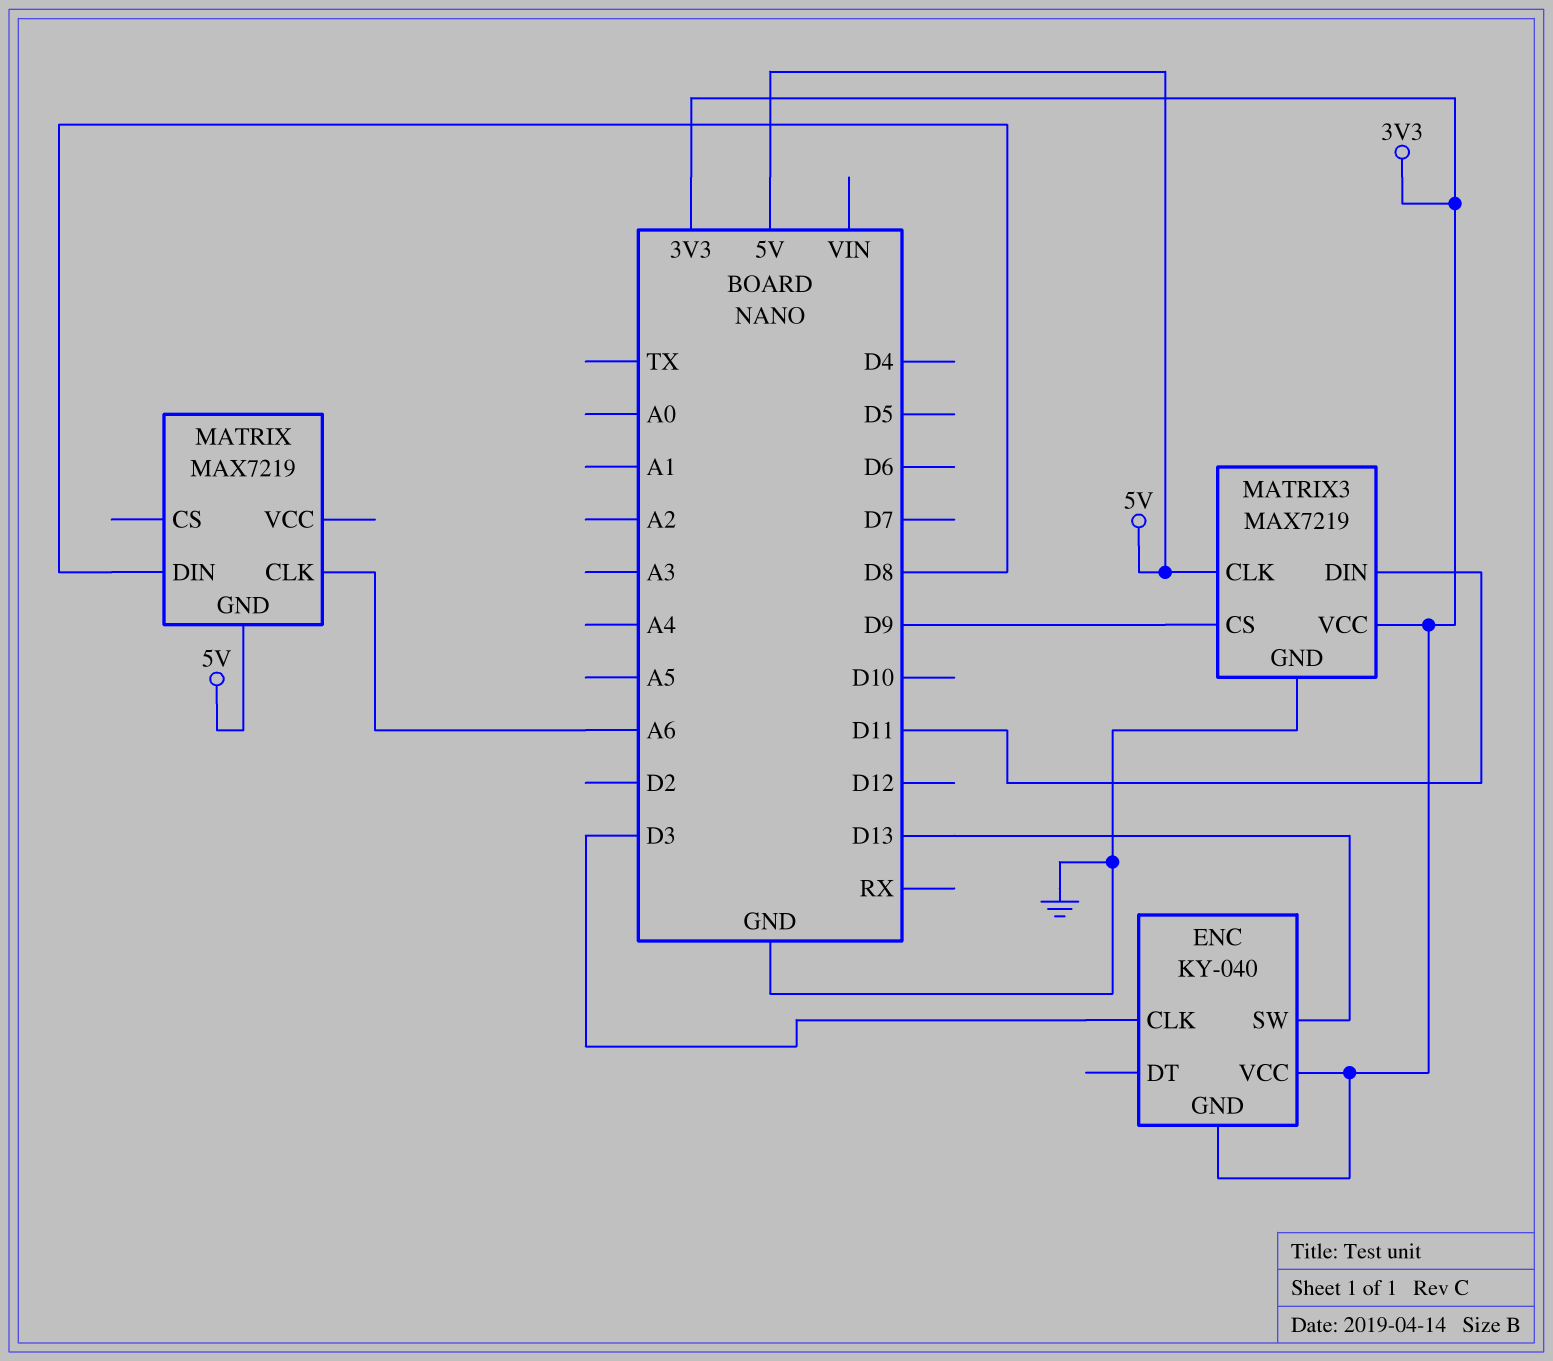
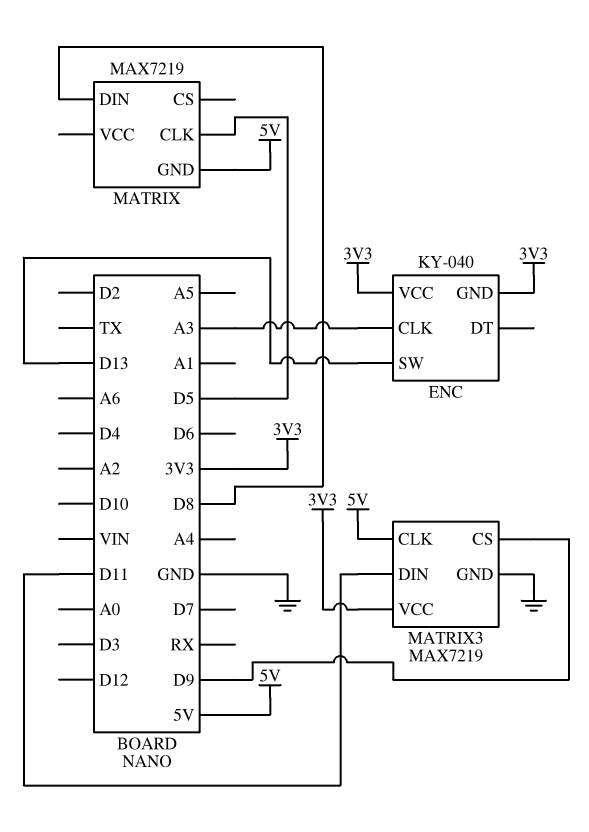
ENC pin CLK: D3 -> A3
MATRIX pin CLK: A6 -> D5

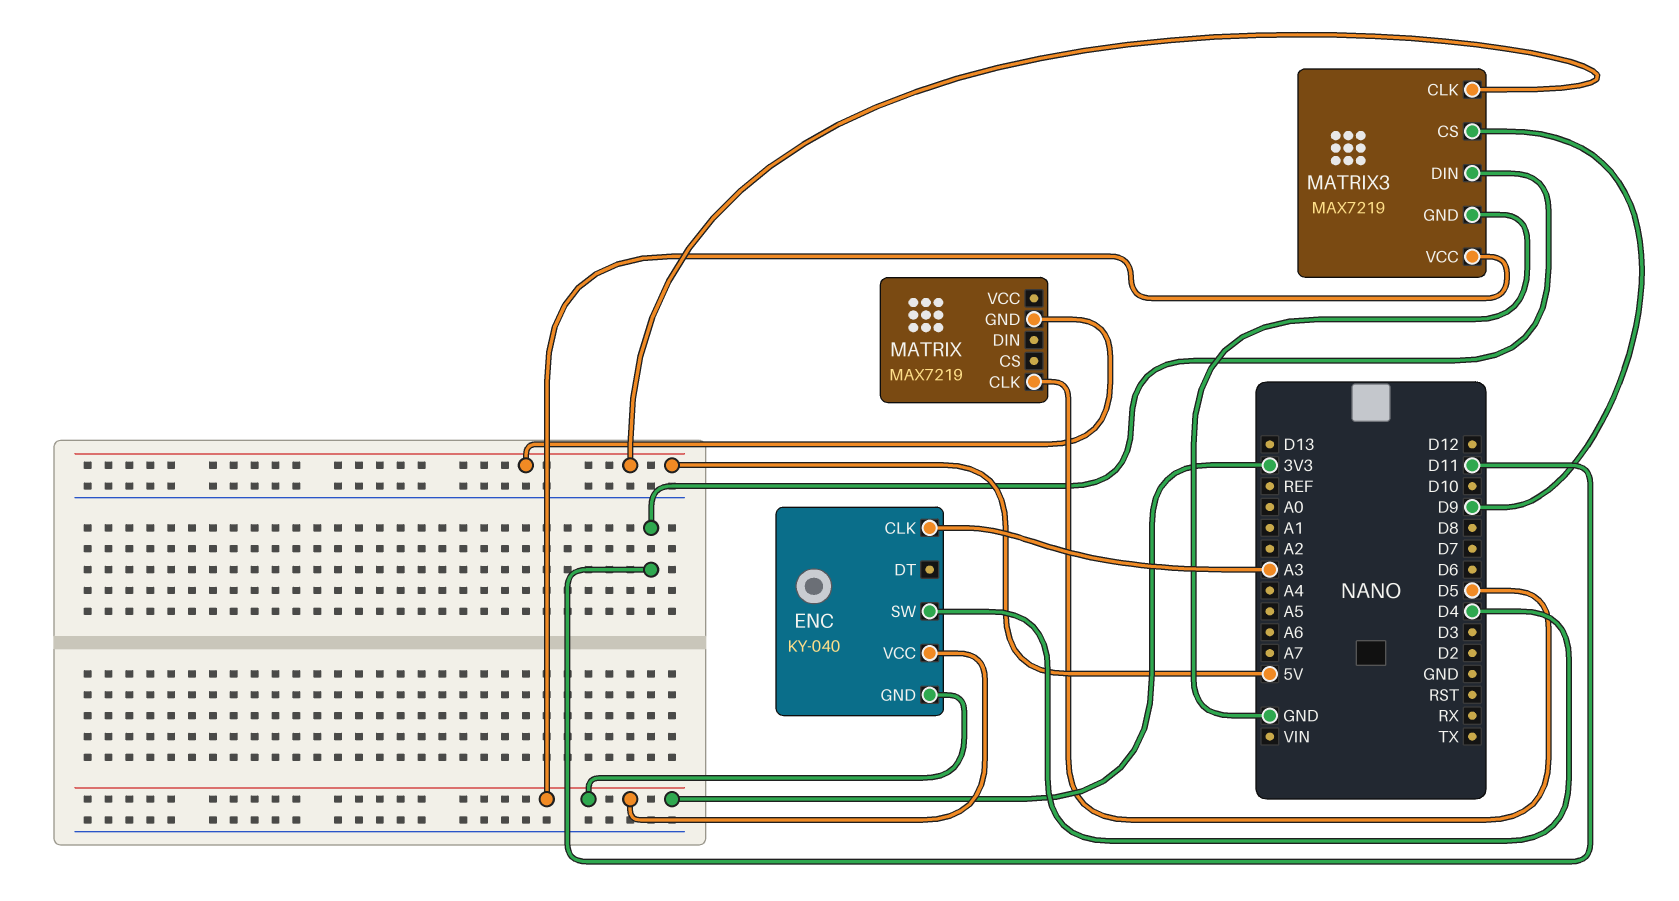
ENC pin SW: D13 -> D4
MATRIX pin DIN: D8 -> none

